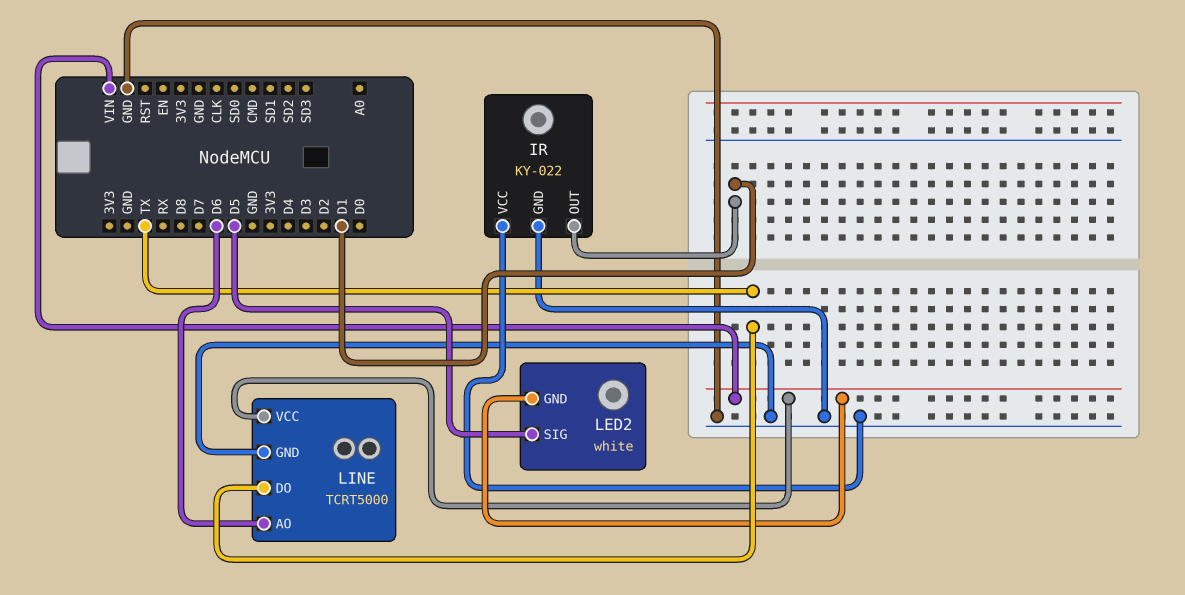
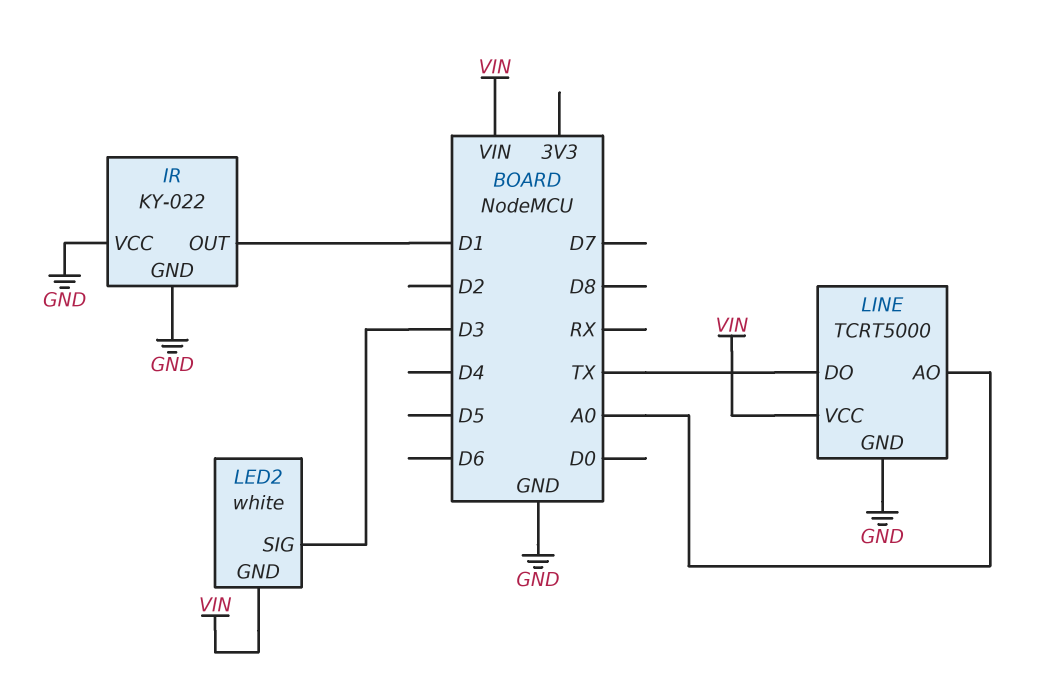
LED2 pin SIG: D5 -> D3
LINE pin AO: D6 -> A0

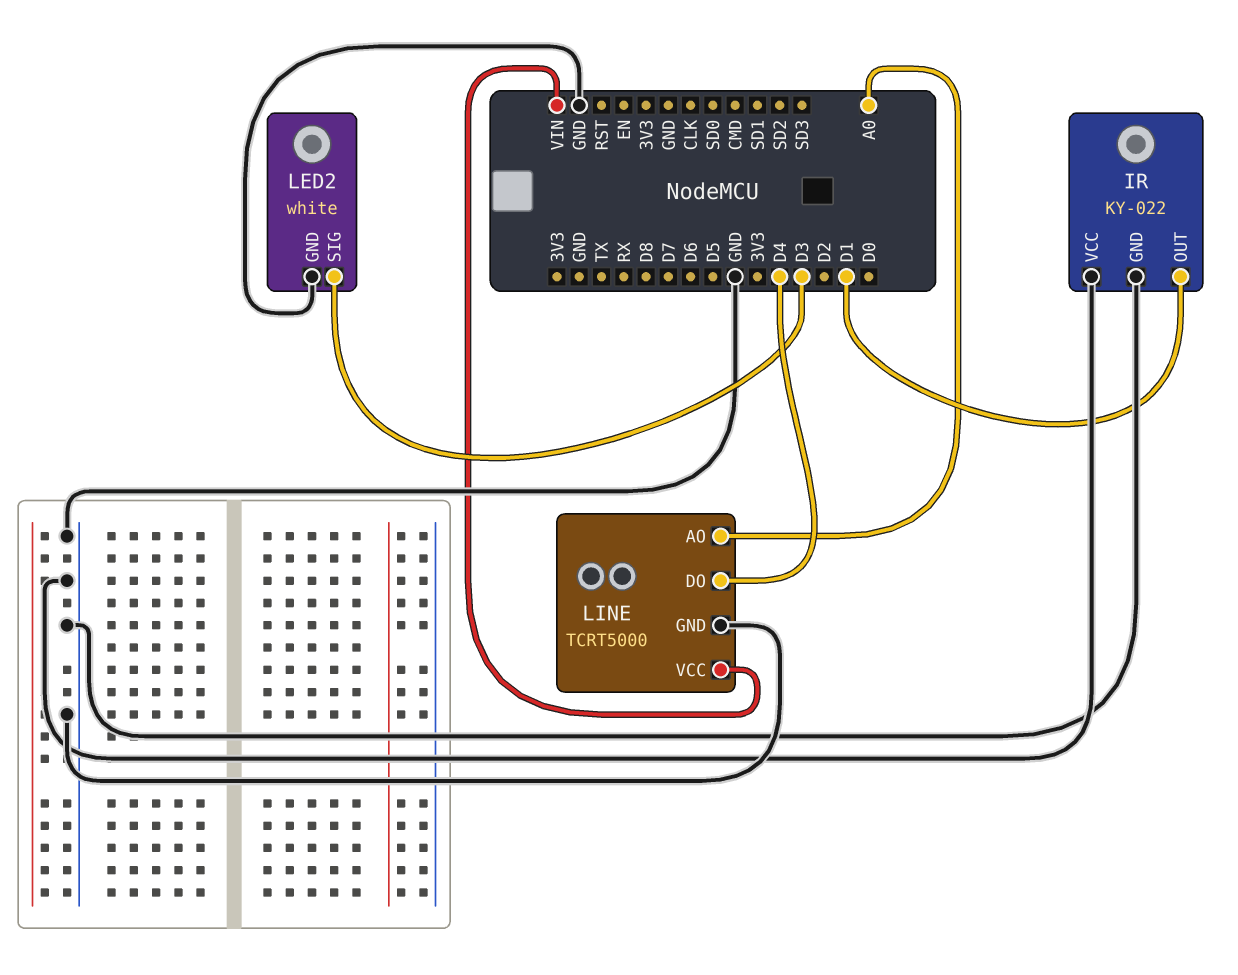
LED2 pin GND: VIN -> GND
LINE pin DO: TX -> D4

